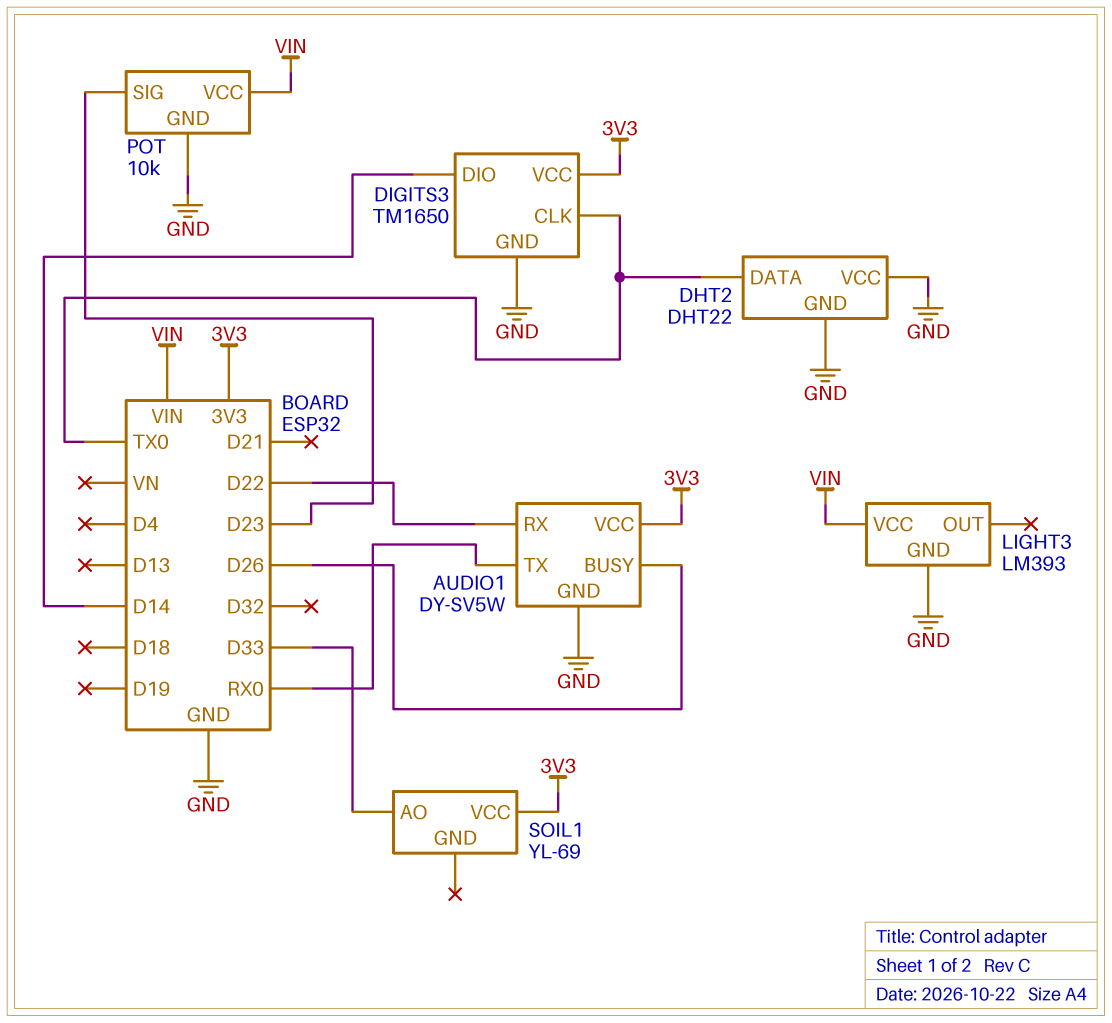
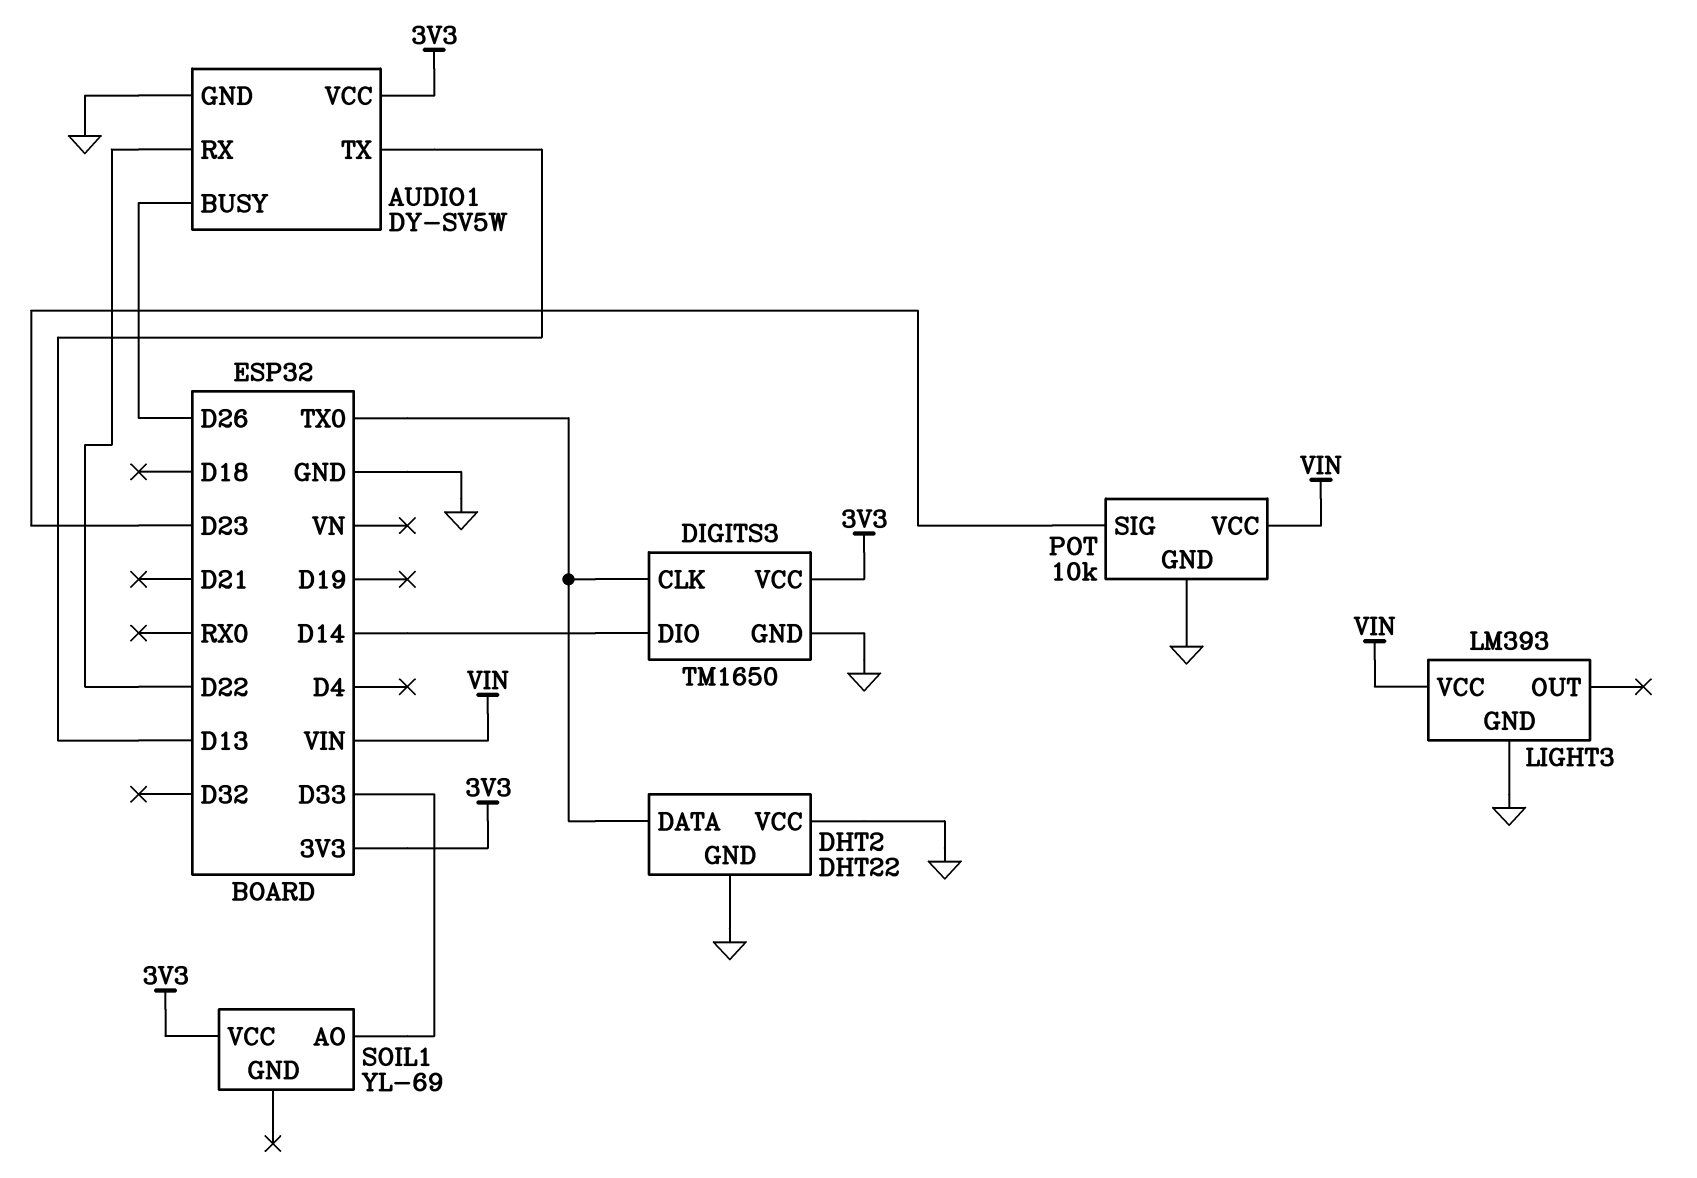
AUDIO1 pin TX: RX0 -> D13

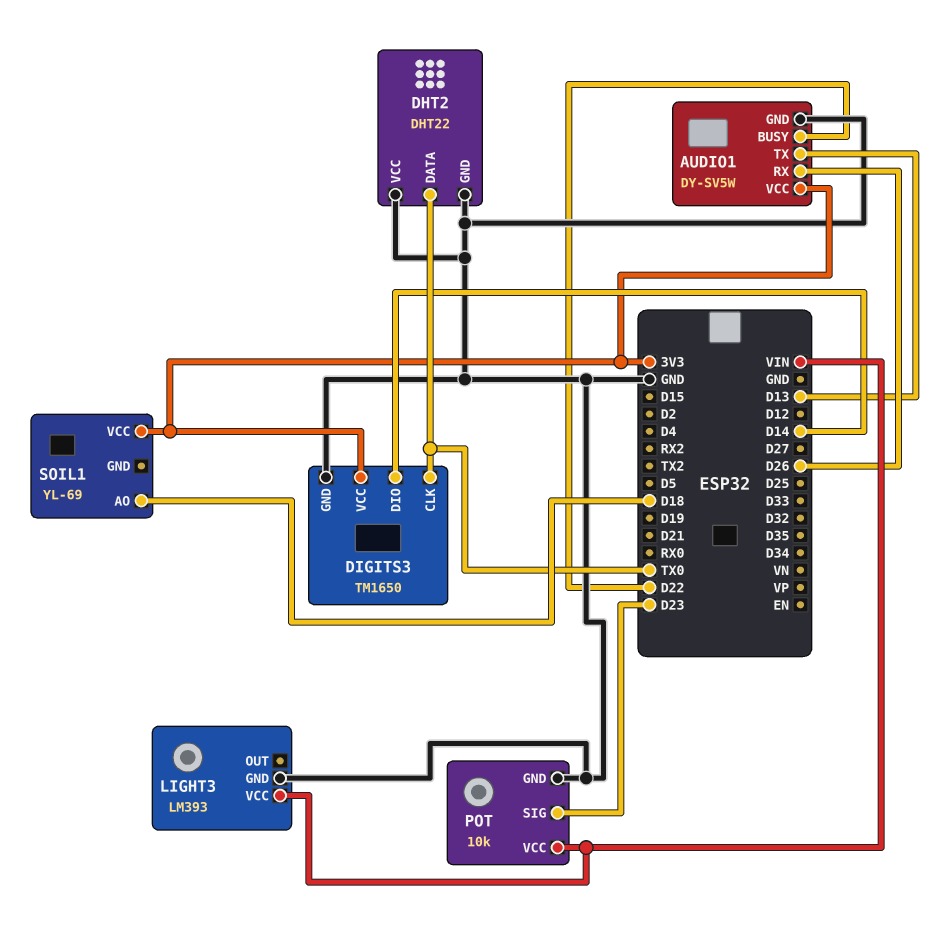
AUDIO1 pin BUSY: D26 -> D22
AUDIO1 pin RX: D22 -> D26
SOIL1 pin AO: D33 -> D18

